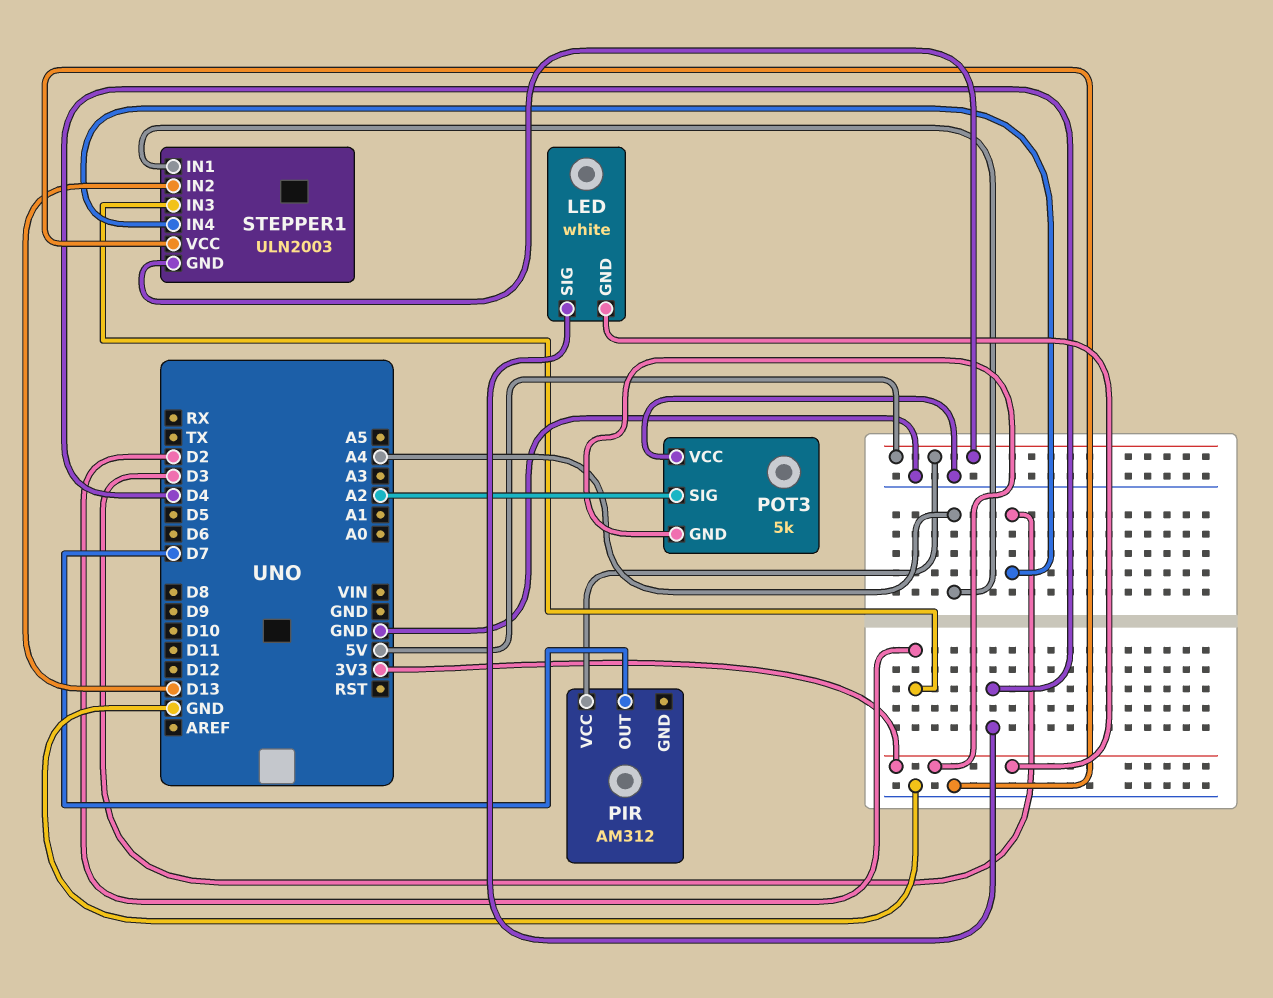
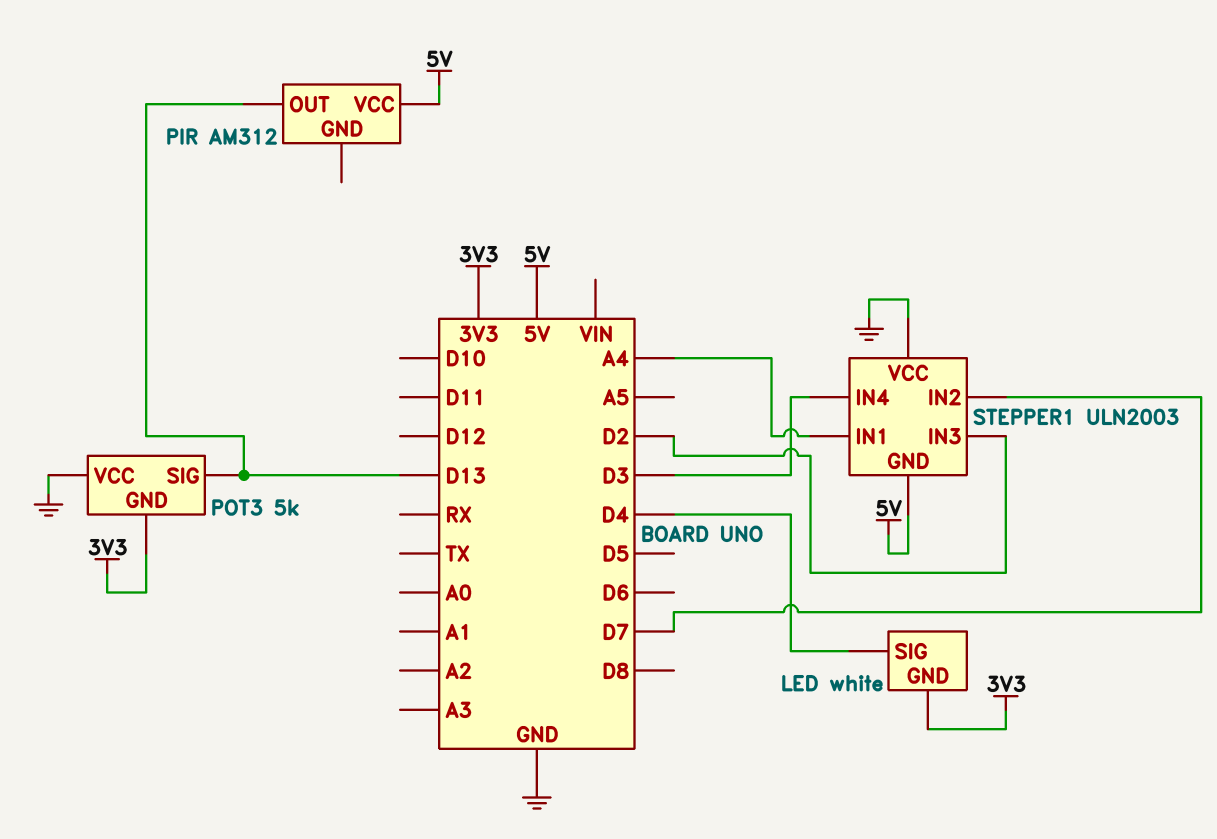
PIR pin OUT: D7 -> D13
POT3 pin SIG: A2 -> D13
STEPPER1 pin IN2: D13 -> D7

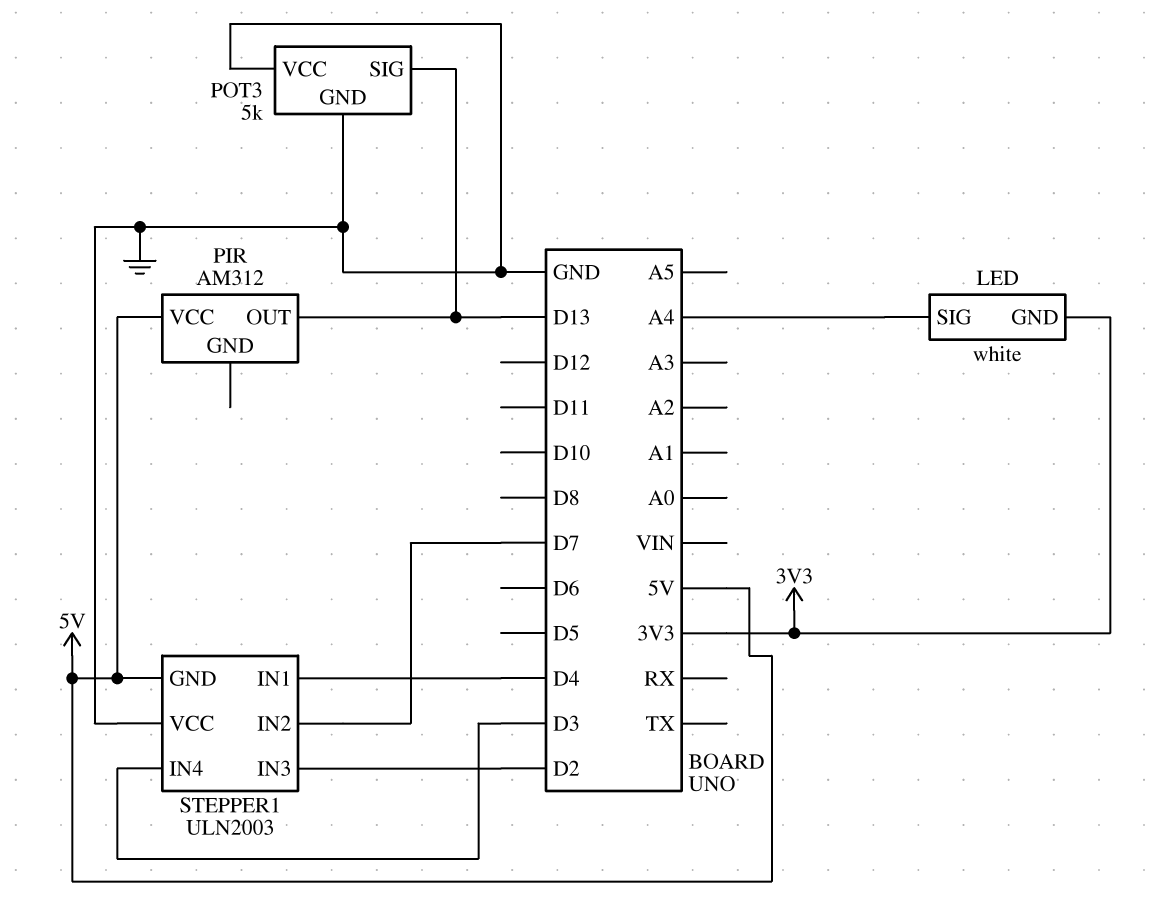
LED pin SIG: D4 -> A4
POT3 pin GND: 3V3 -> GND
STEPPER1 pin IN1: A4 -> D4

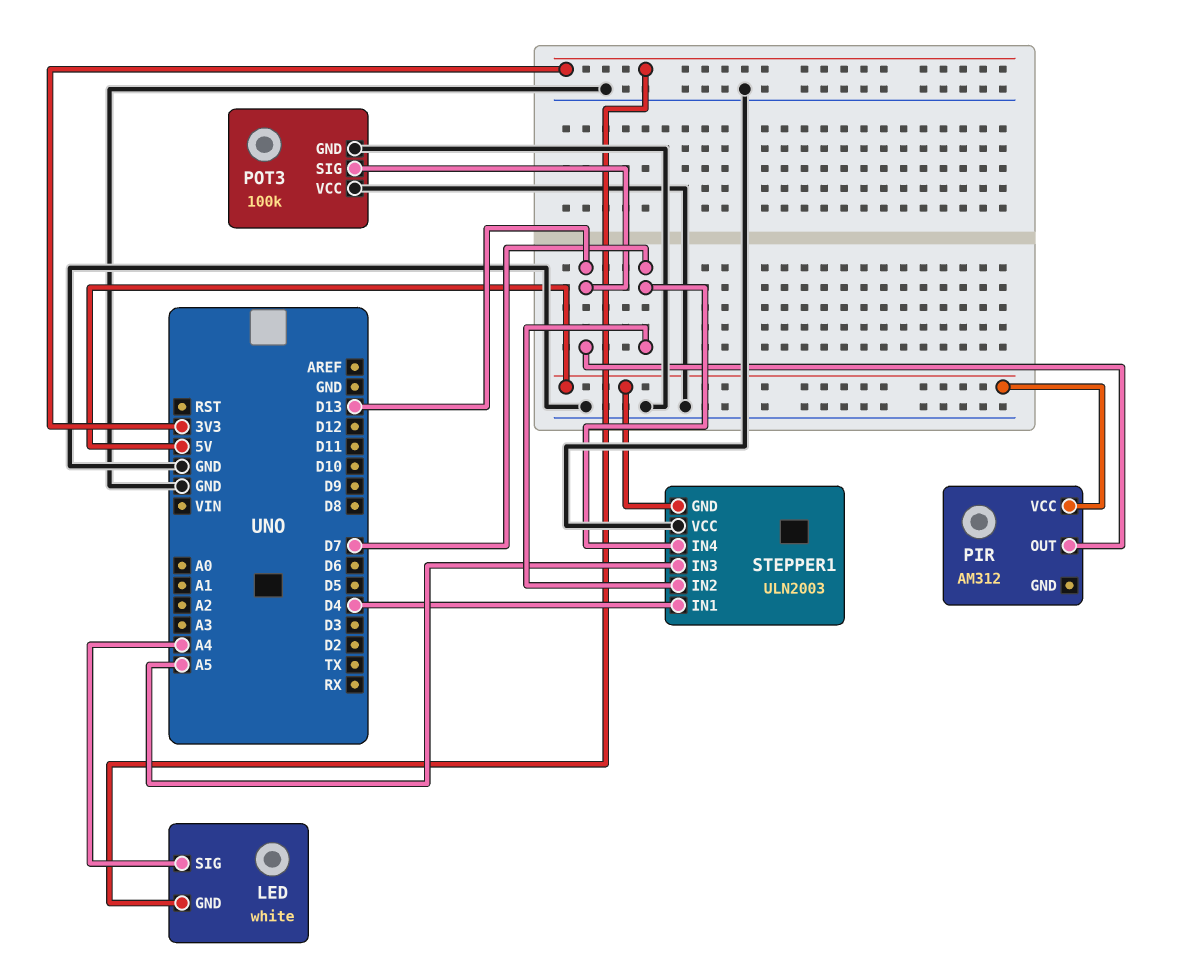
POT3: 5k -> 100k
STEPPER1 pin IN3: D2 -> A5
STEPPER1 pin IN4: D3 -> D7

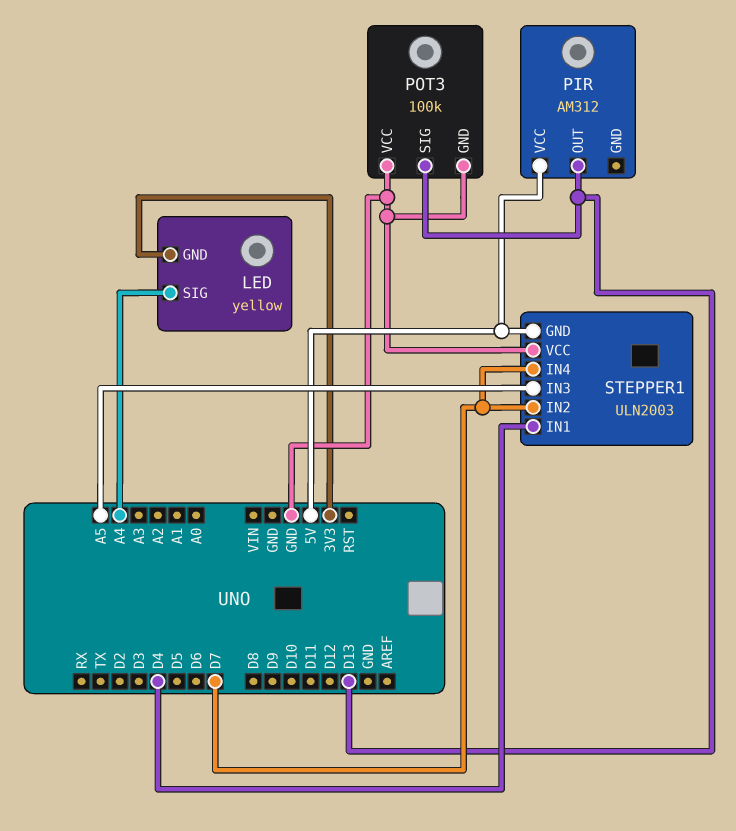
LED: white -> yellow

